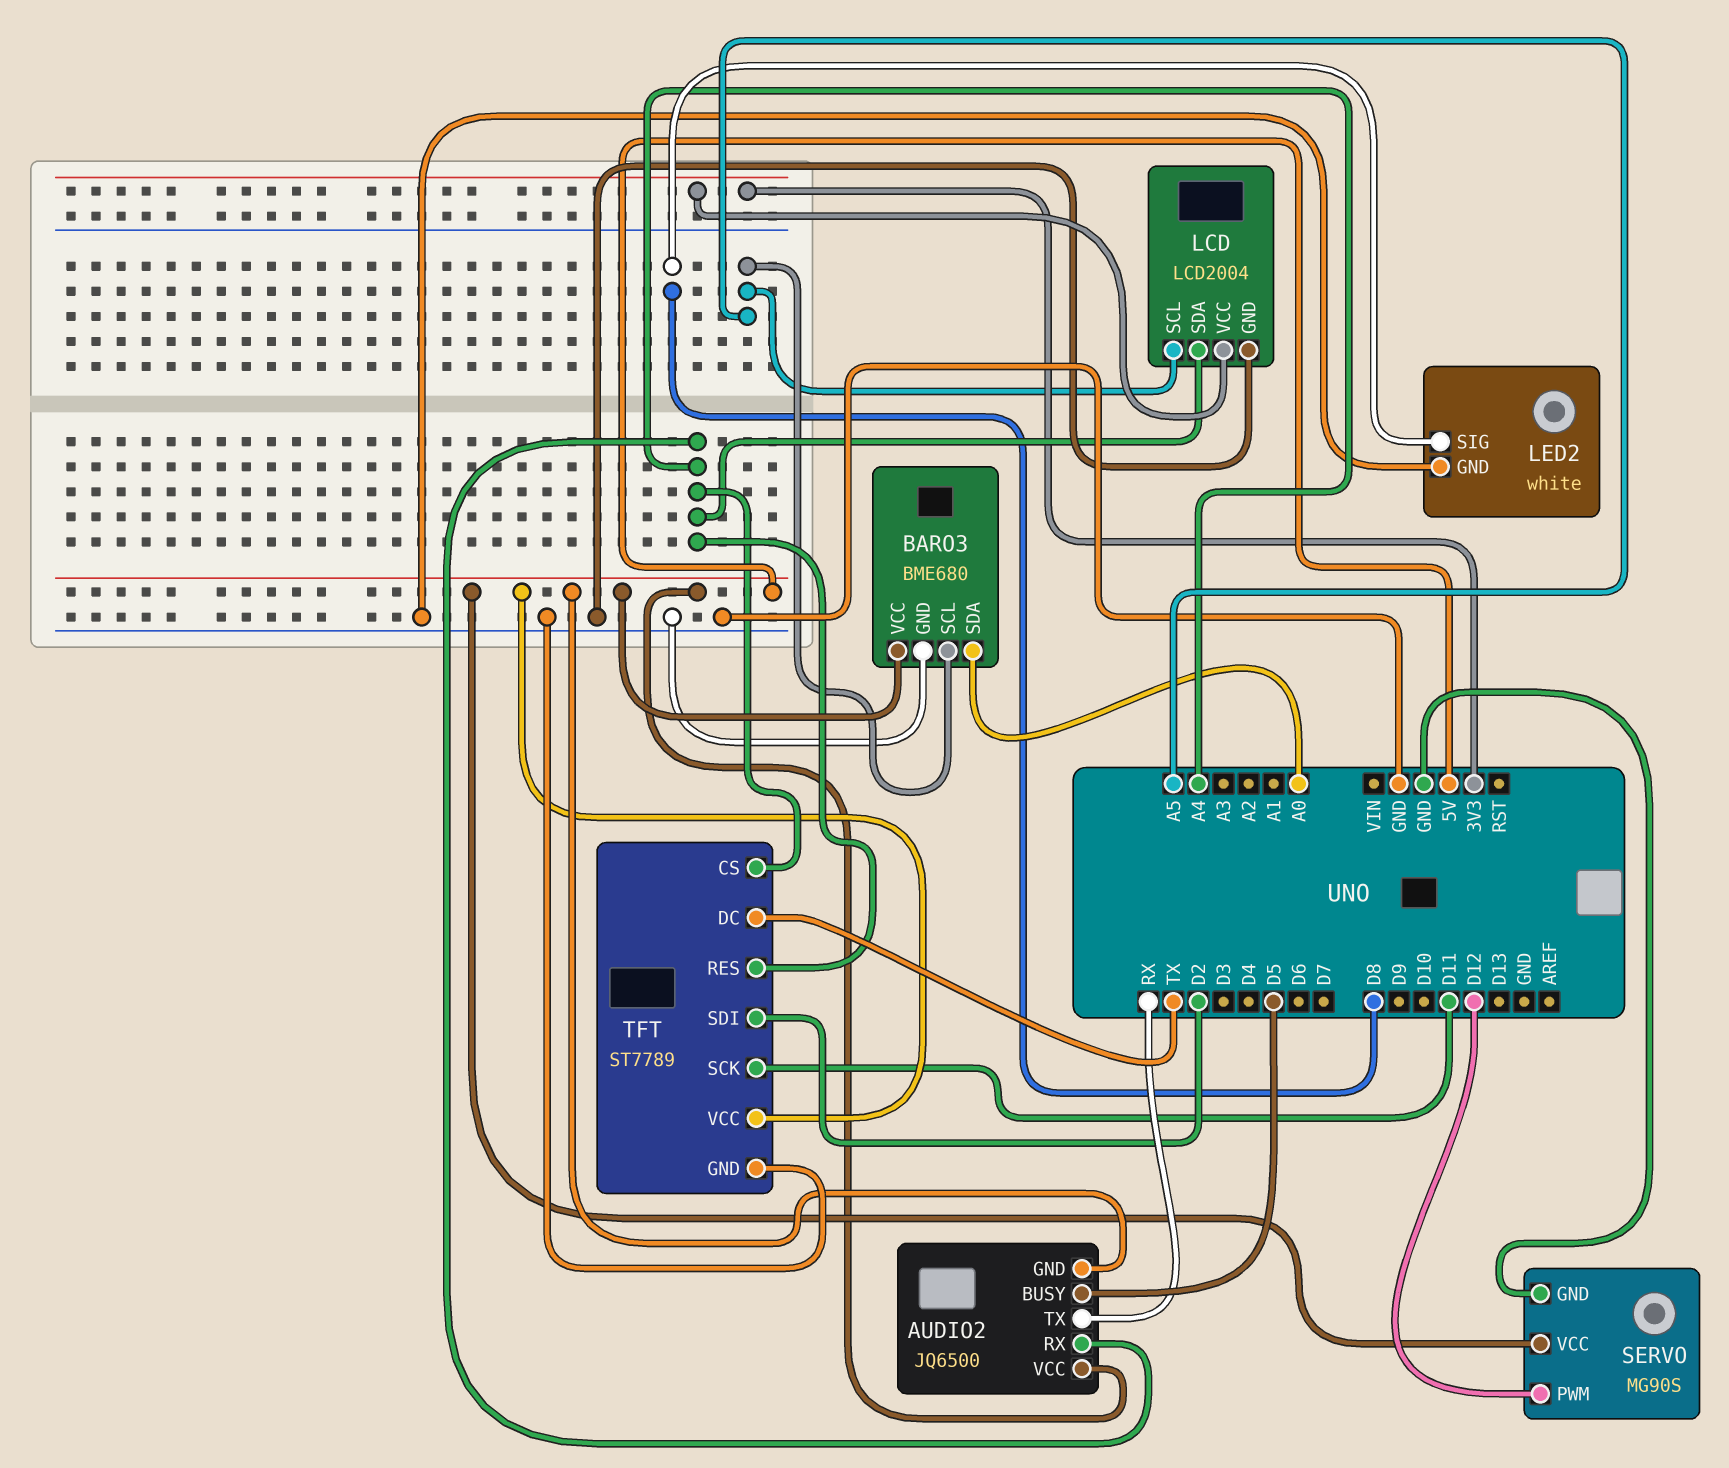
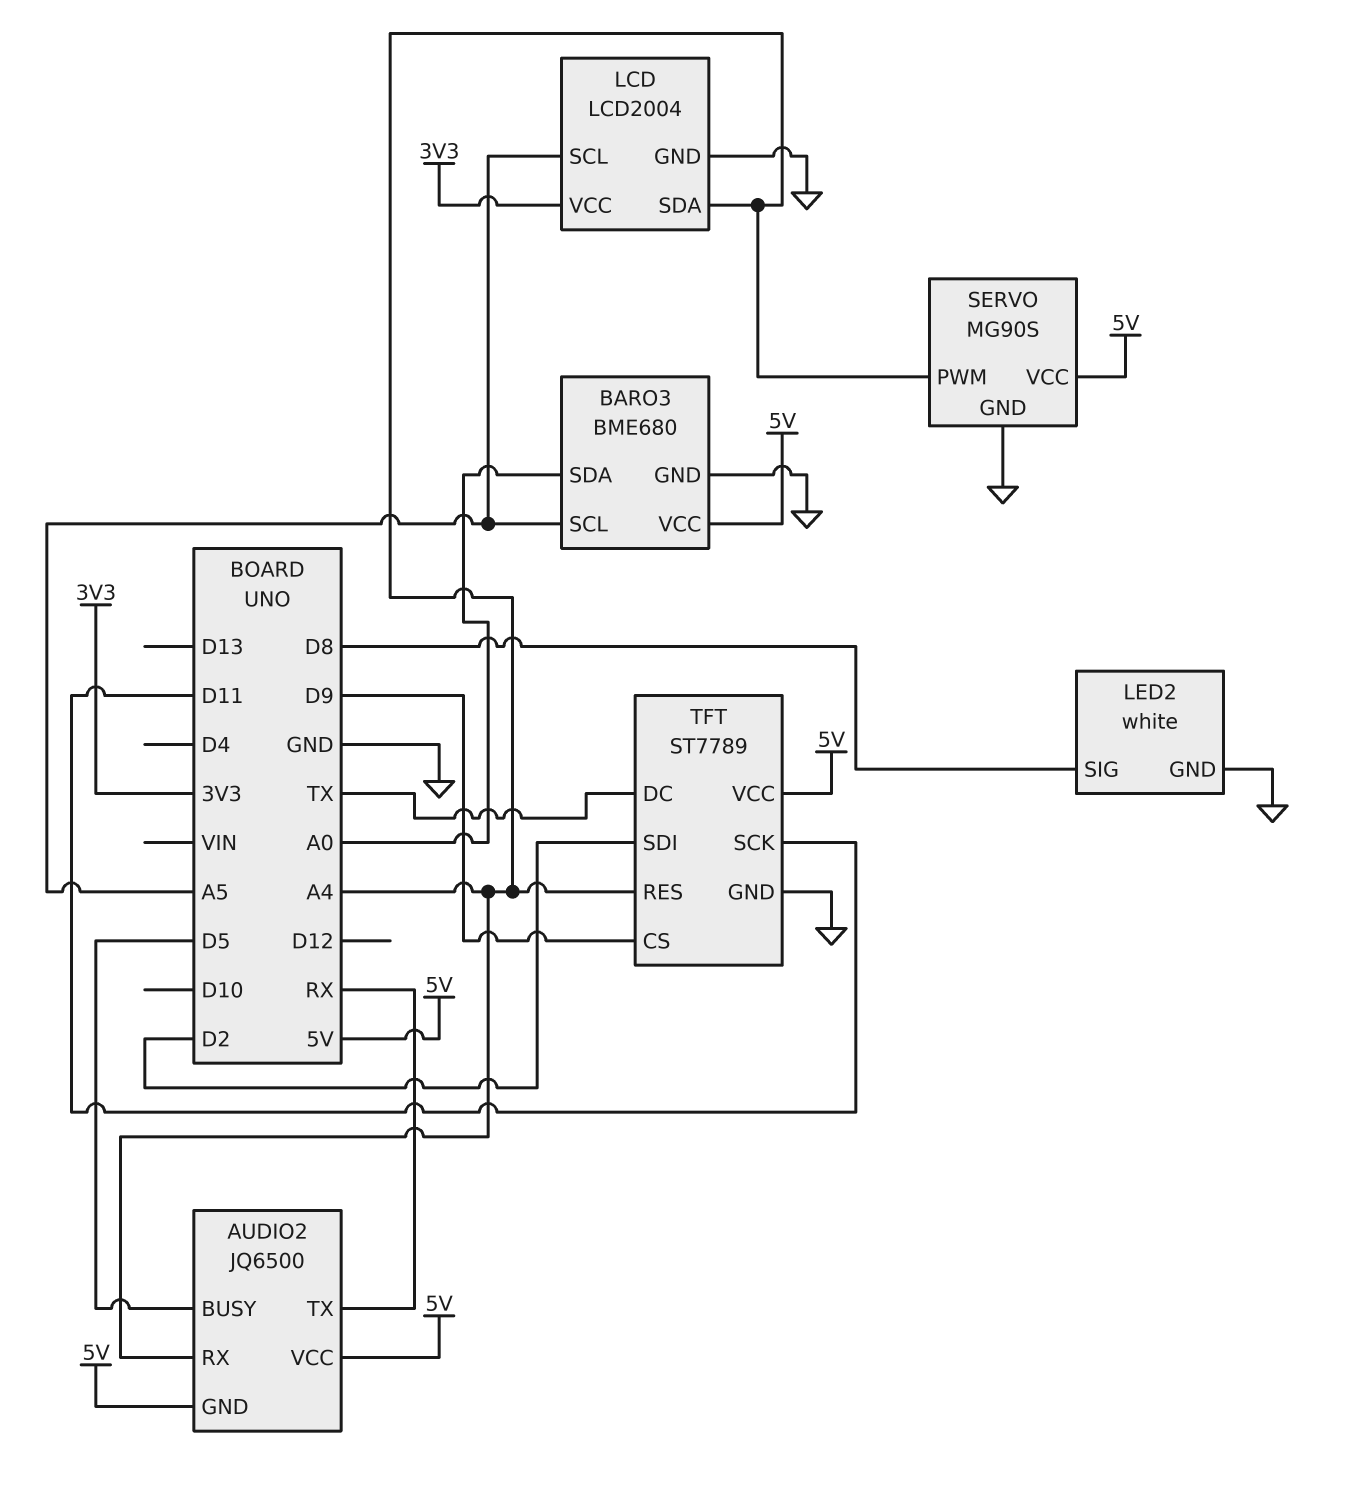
SERVO pin PWM: D12 -> A4
TFT pin CS: A4 -> D9

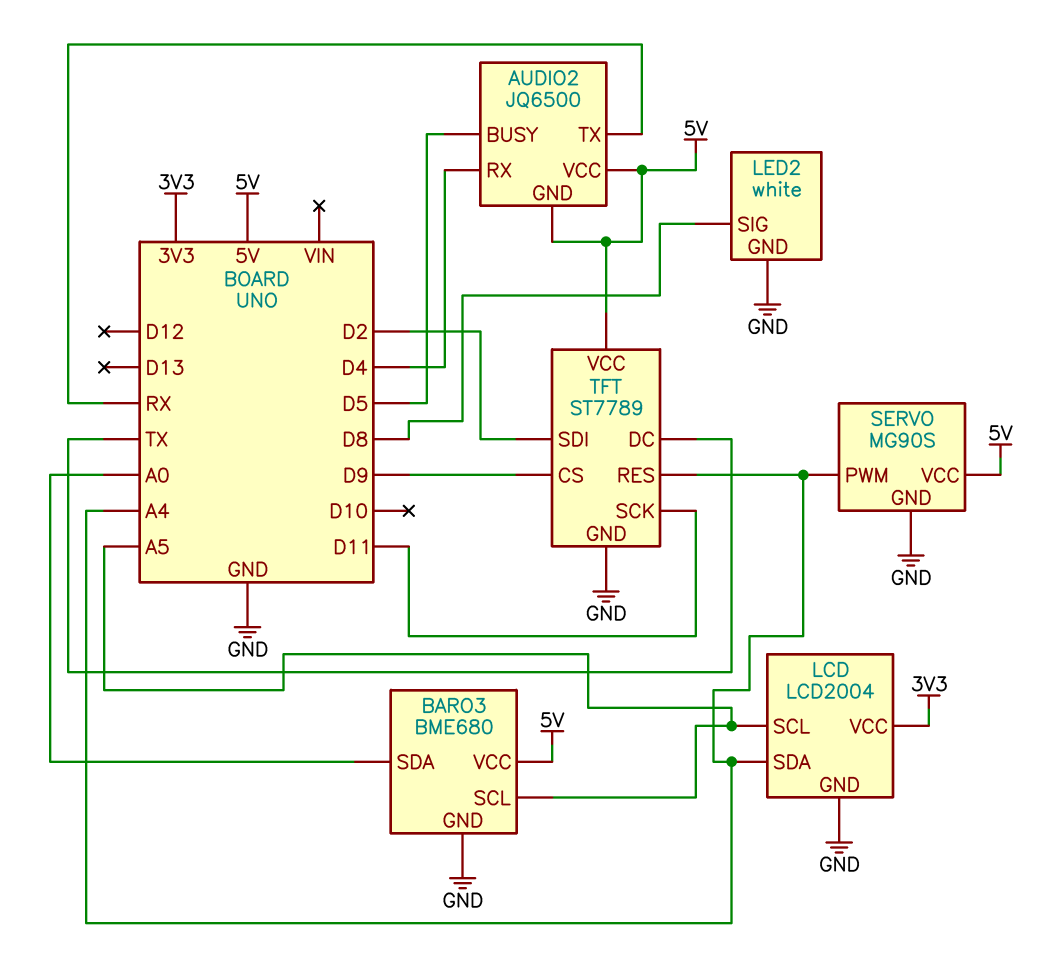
AUDIO2 pin RX: A4 -> D4

